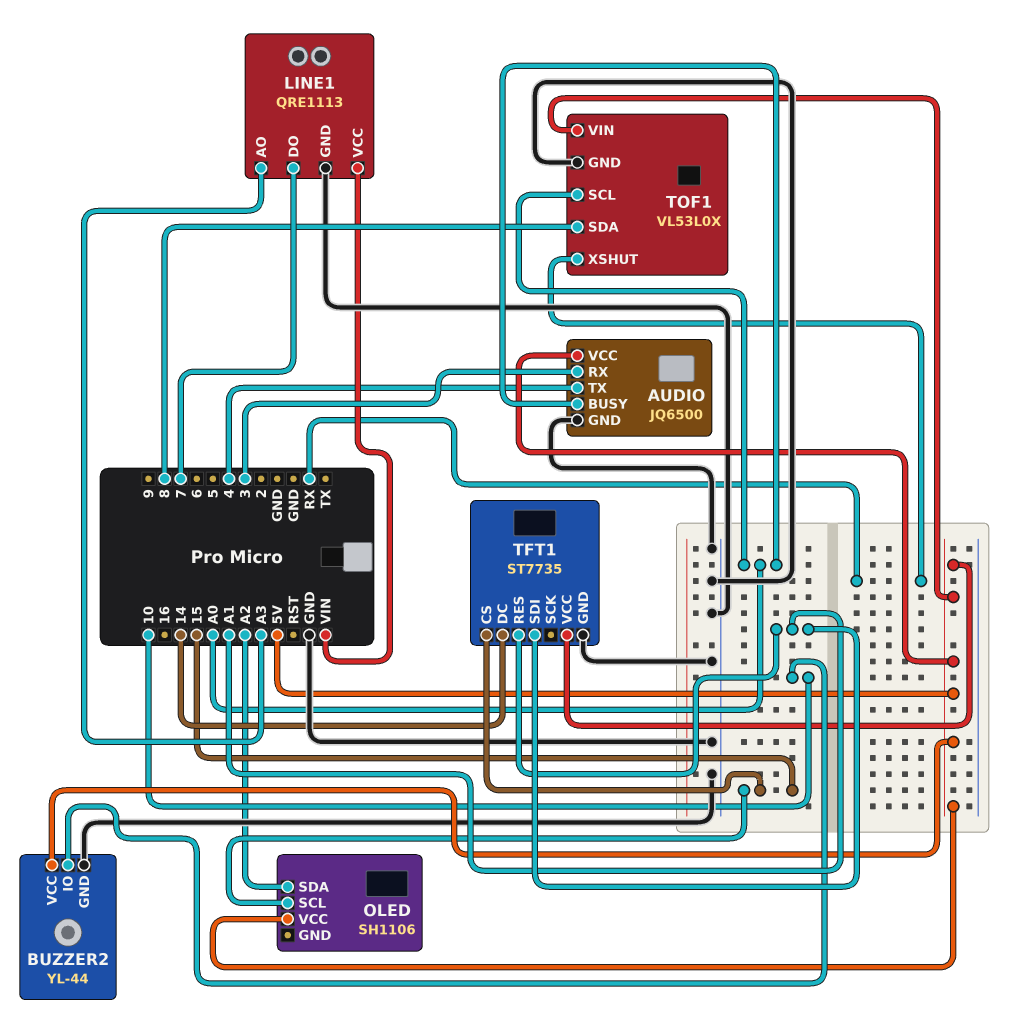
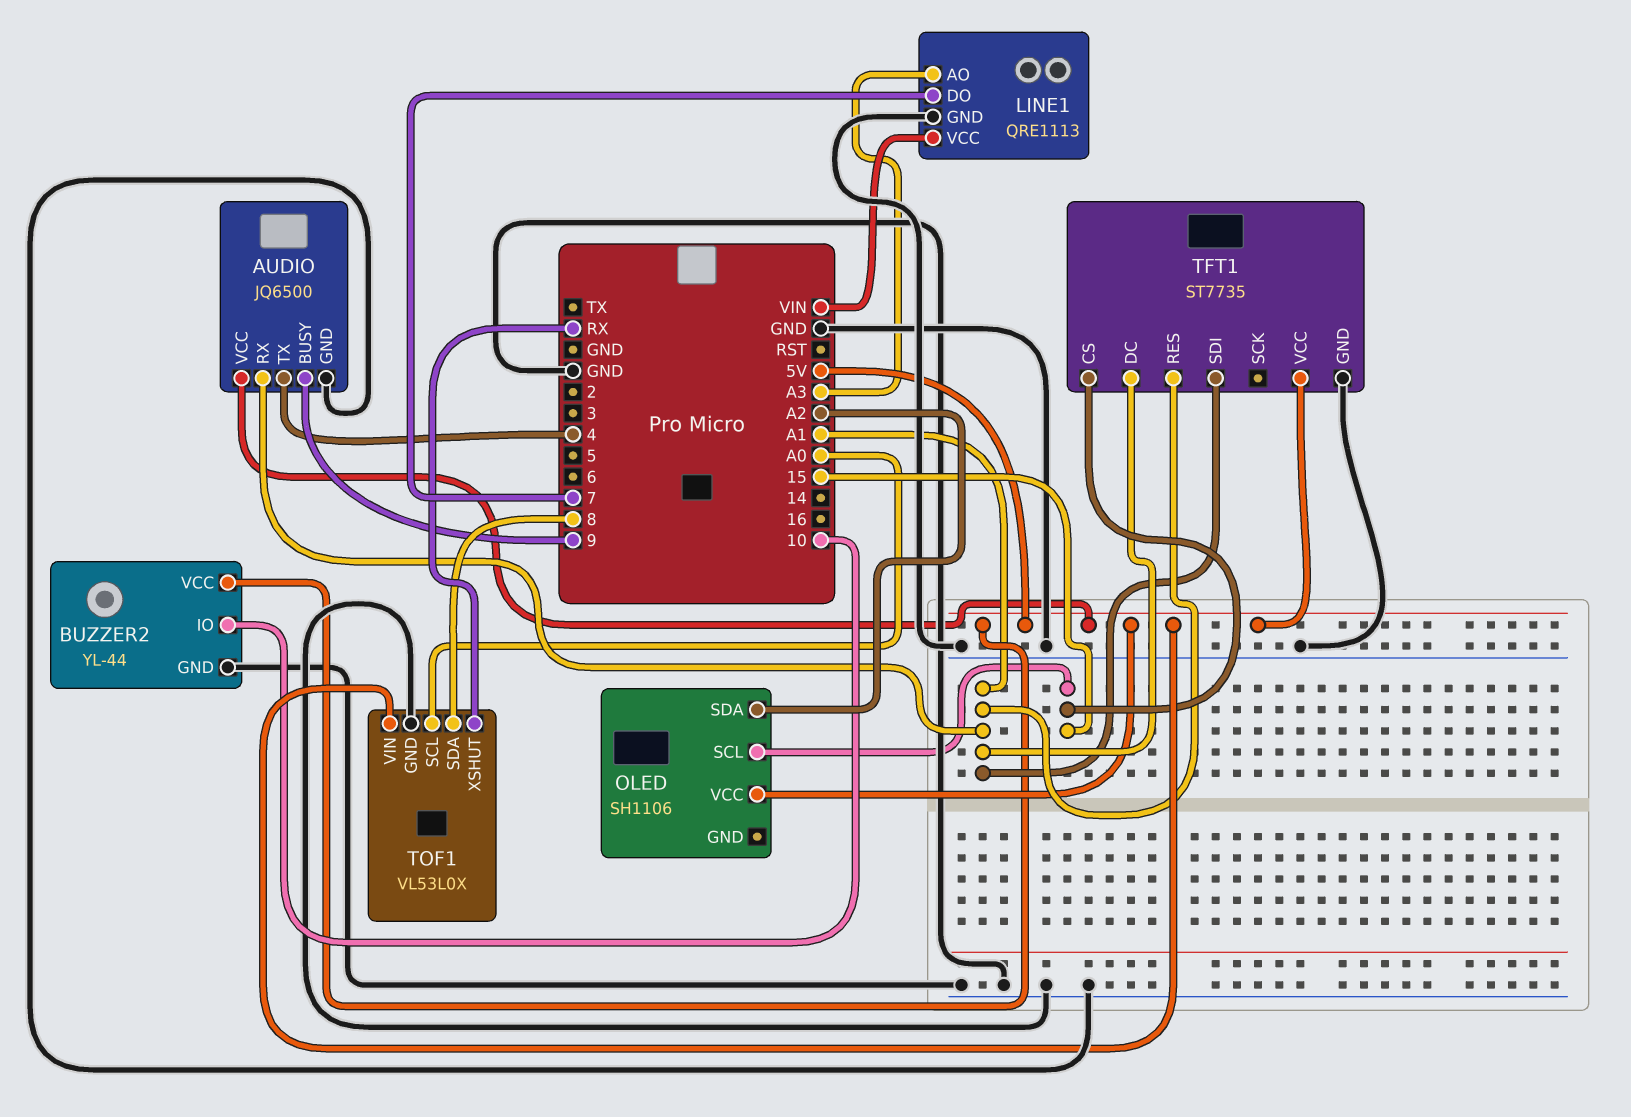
AUDIO pin BUSY: A0 -> 9
AUDIO pin RX: 3 -> A1
TFT1 pin DC: 14 -> A1

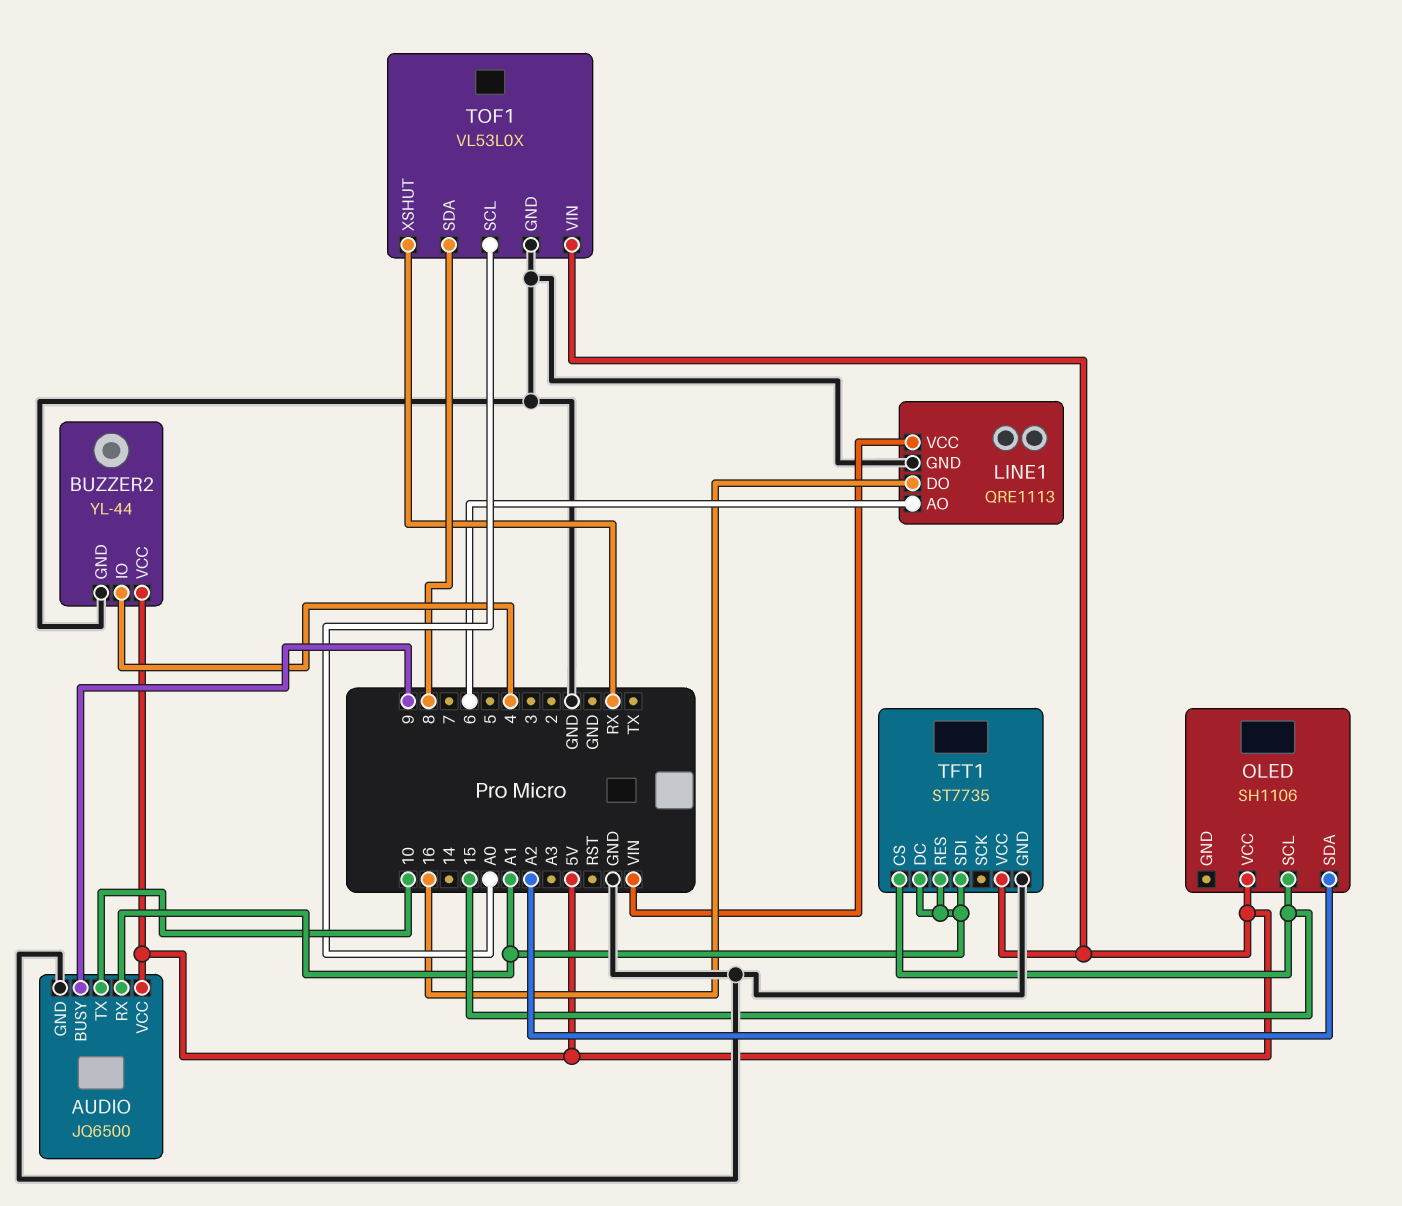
AUDIO pin TX: 4 -> 10
BUZZER2 pin IO: 10 -> 4
LINE1 pin AO: A3 -> 6
LINE1 pin DO: 7 -> 16

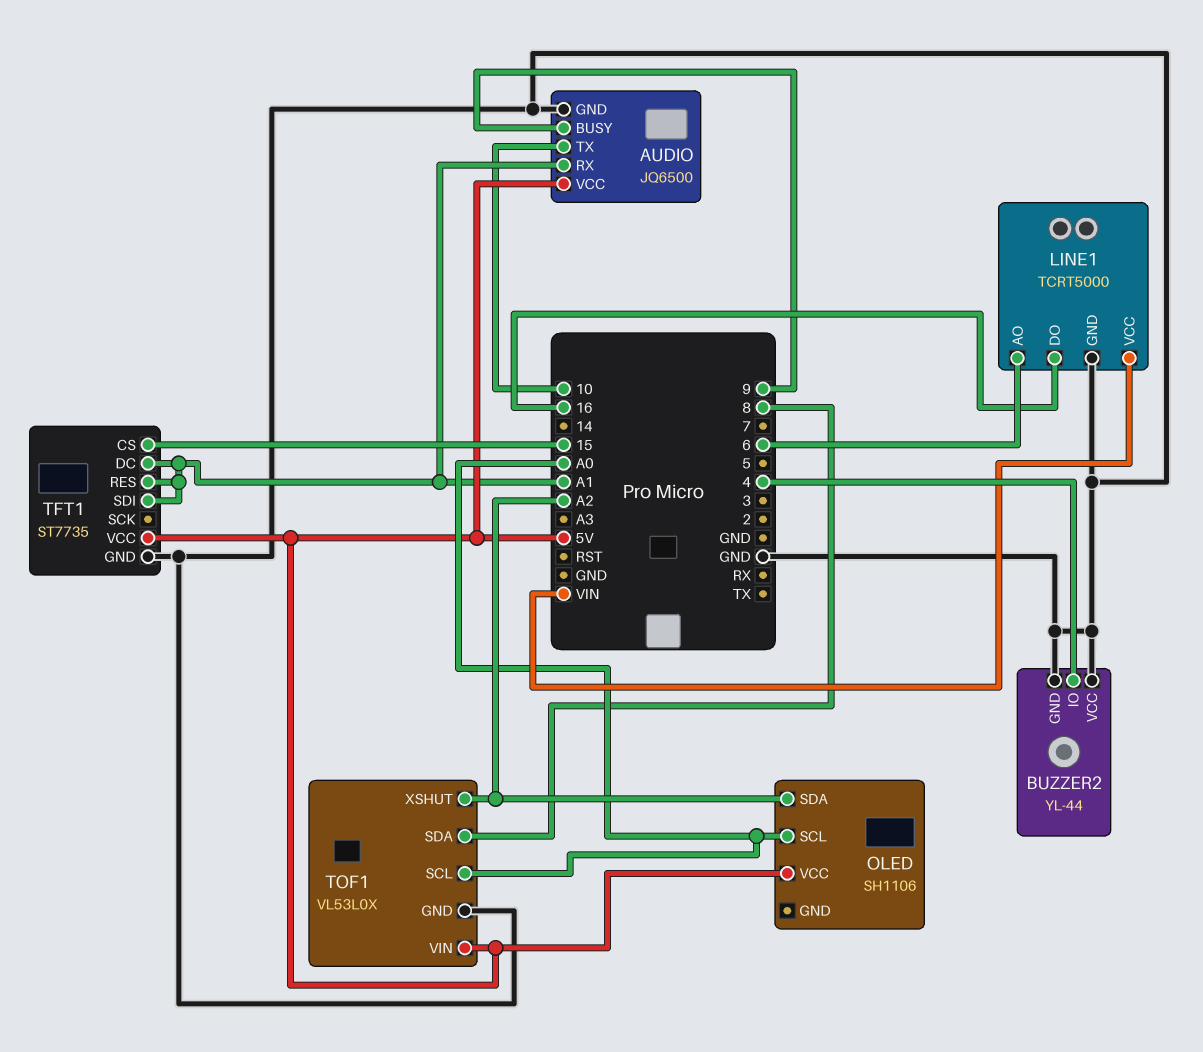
BUZZER2 pin VCC: 5V -> GND
LINE1: QRE1113 -> TCRT5000
OLED pin SCL: 15 -> A0
TOF1 pin XSHUT: RX -> A2

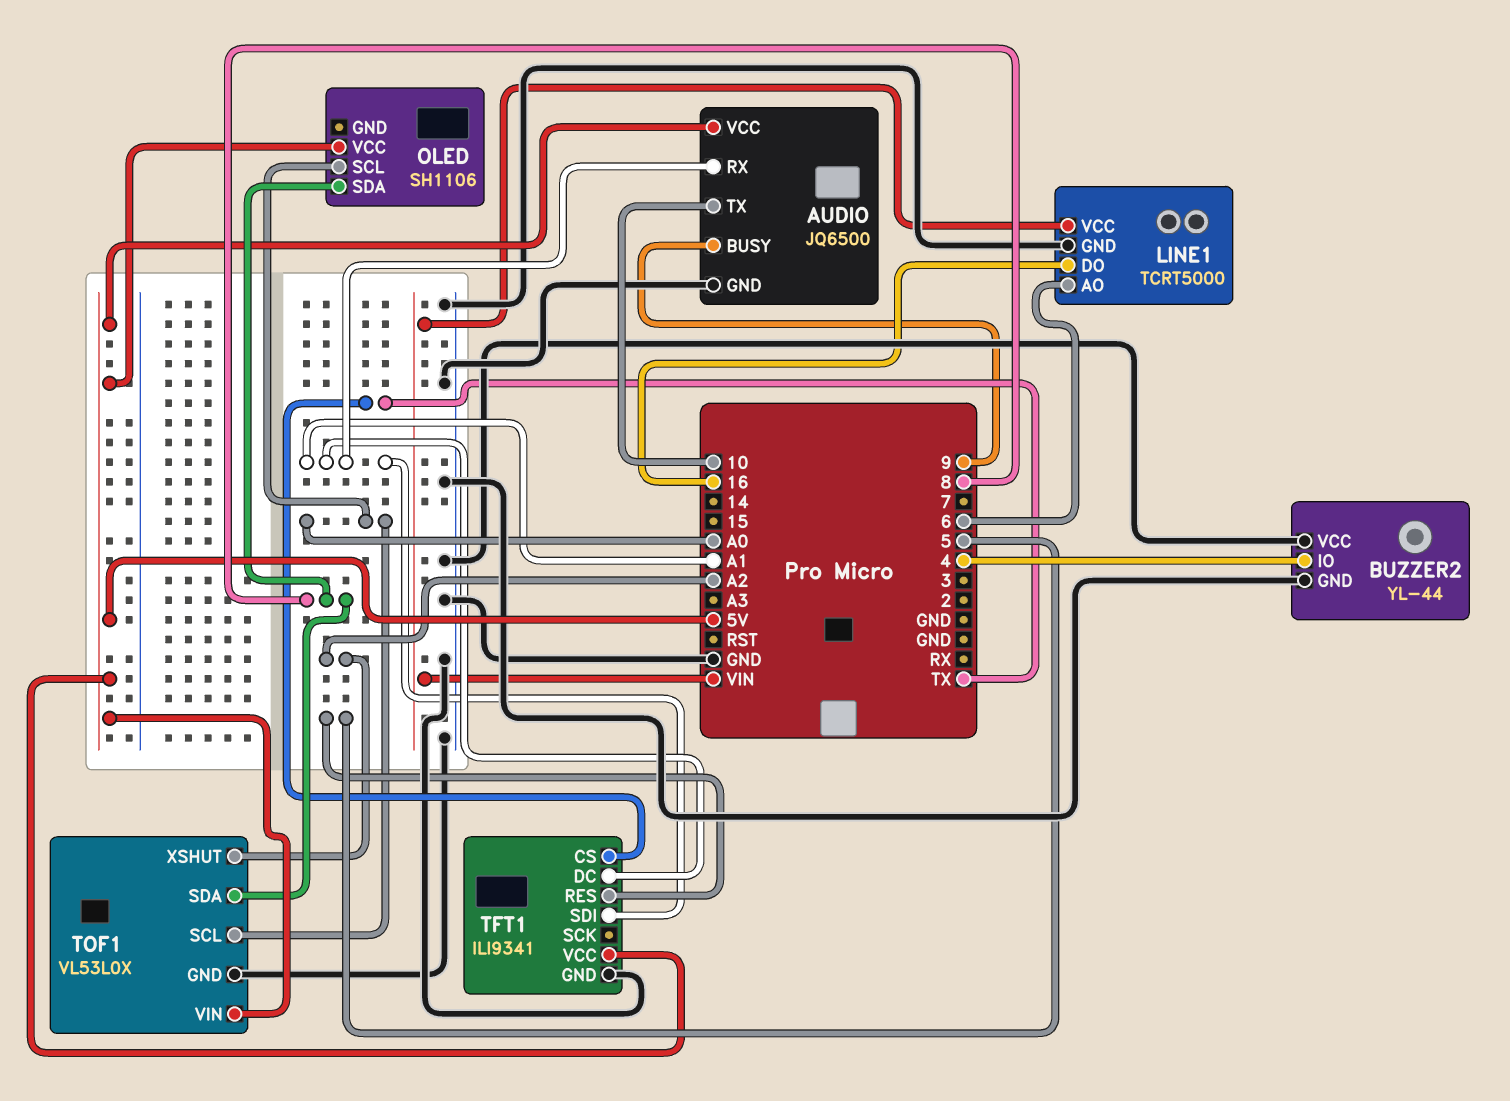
OLED pin SDA: A2 -> 8
TFT1: ST7735 -> ILI9341
TFT1 pin CS: 15 -> TX
TFT1 pin RES: A1 -> 5

